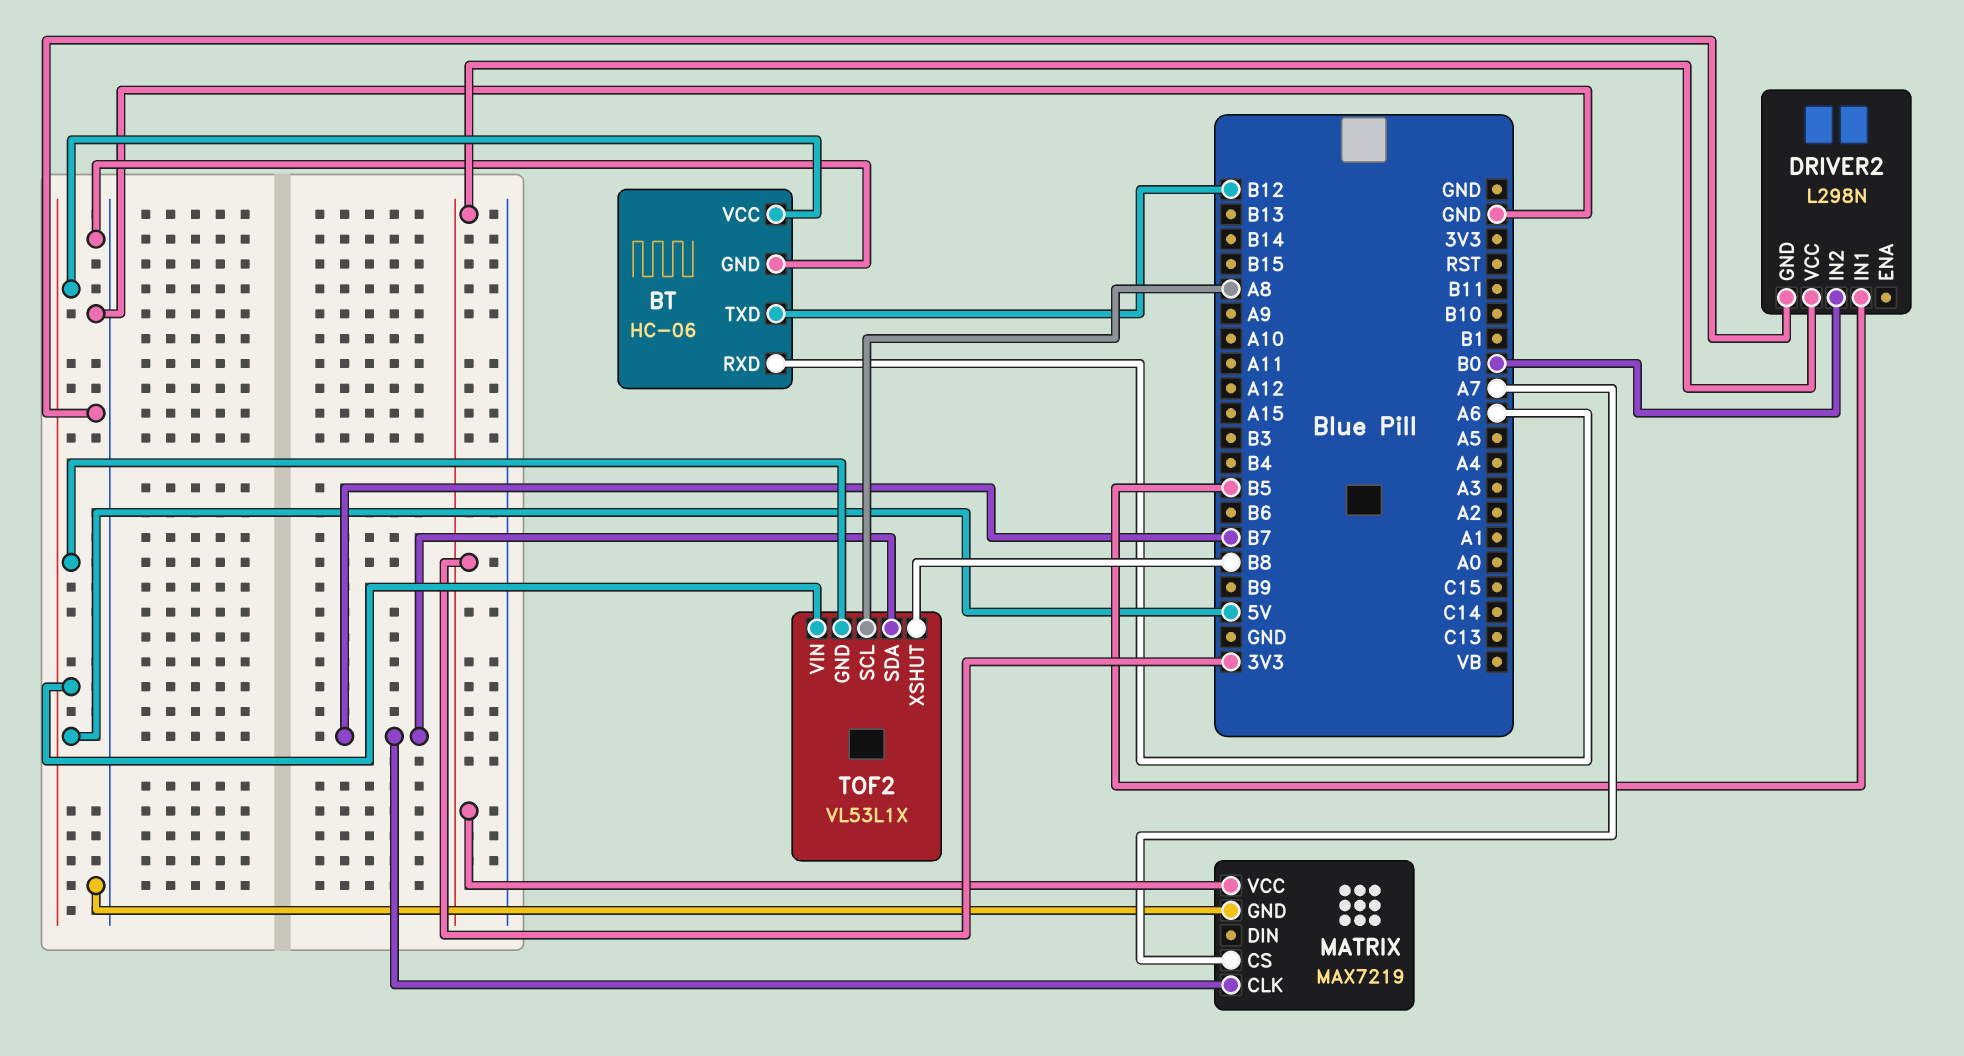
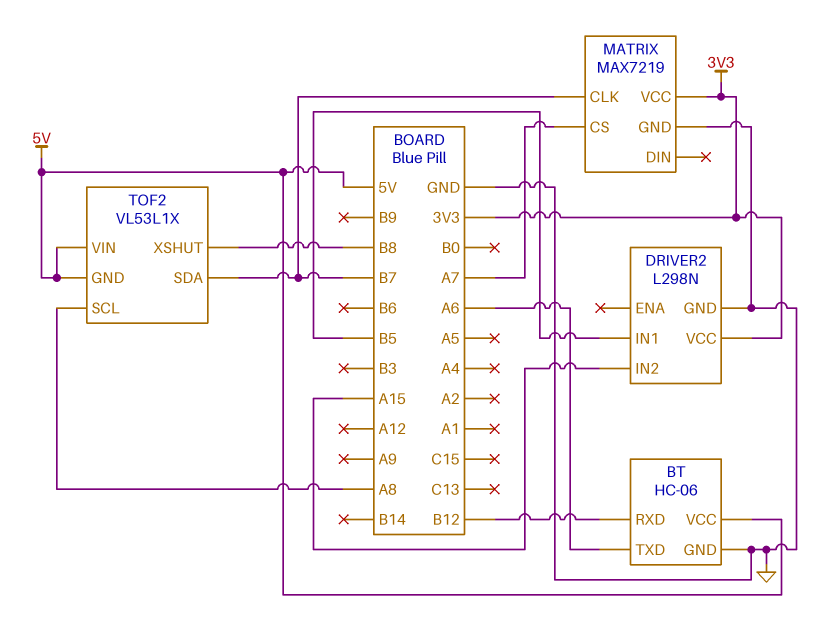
BT pin RXD: A6 -> B12
BT pin TXD: B12 -> A6
DRIVER2 pin IN2: B0 -> A15

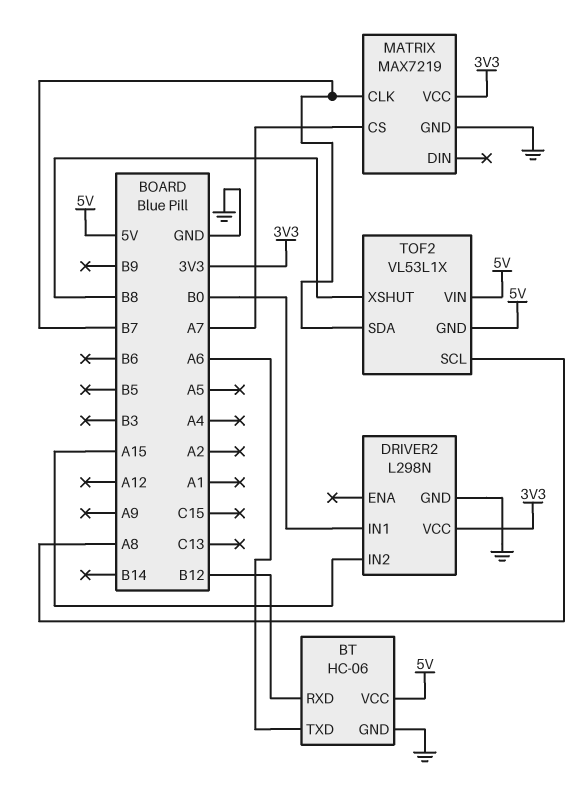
DRIVER2 pin IN1: B5 -> B0

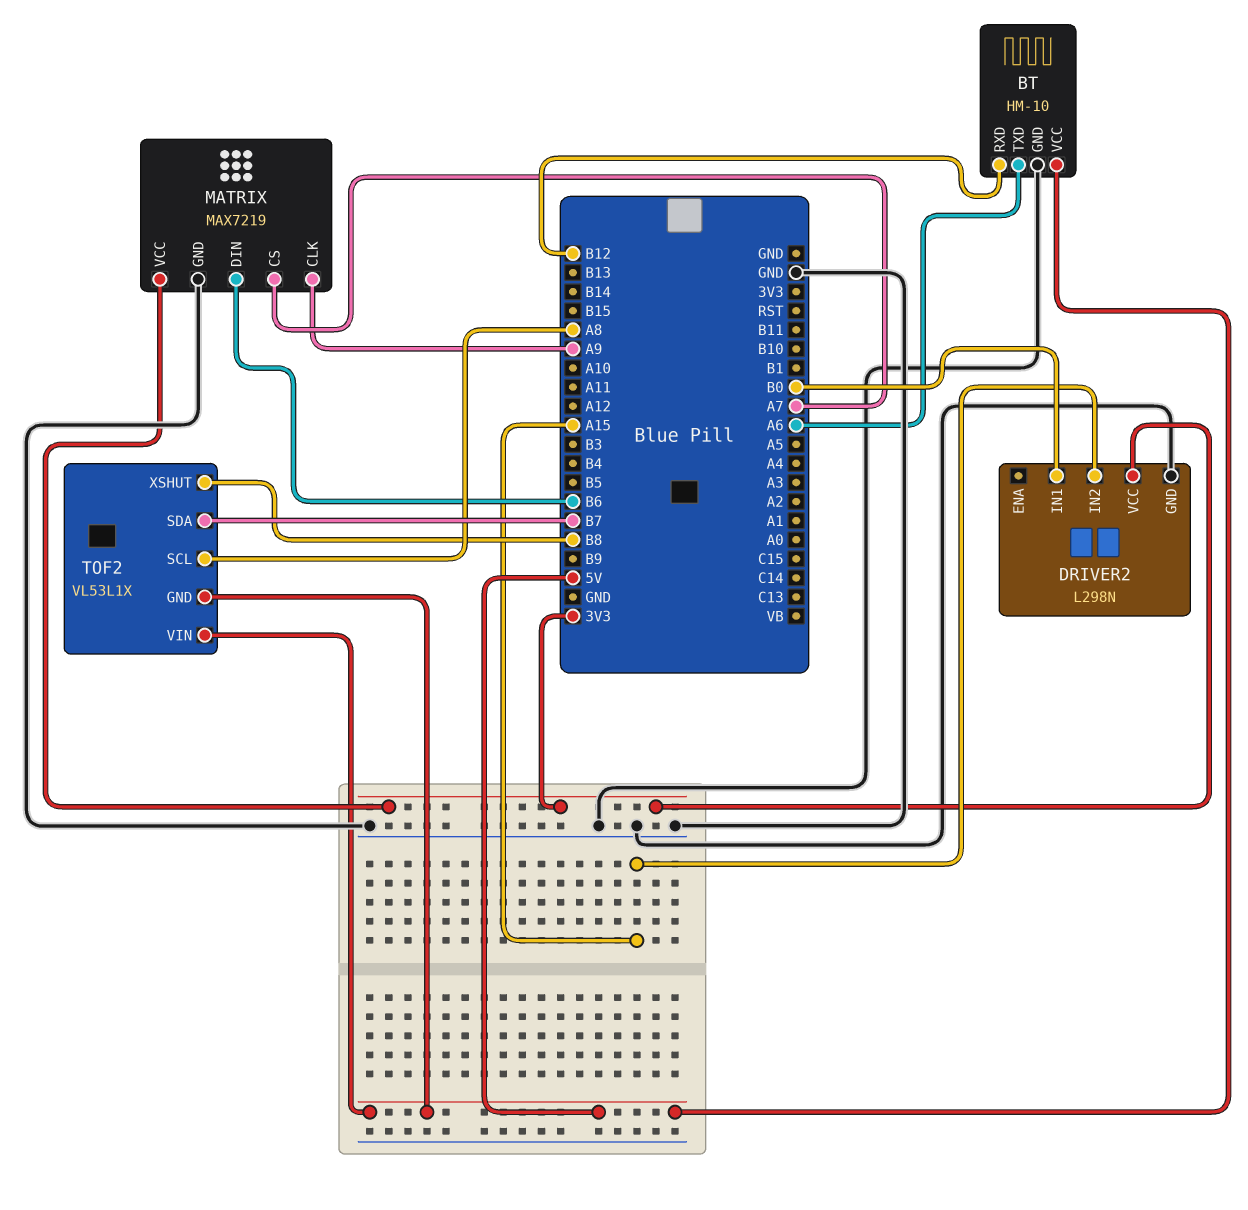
BT: HC-06 -> HM-10
MATRIX pin CLK: B7 -> A9
MATRIX pin DIN: none -> B6

